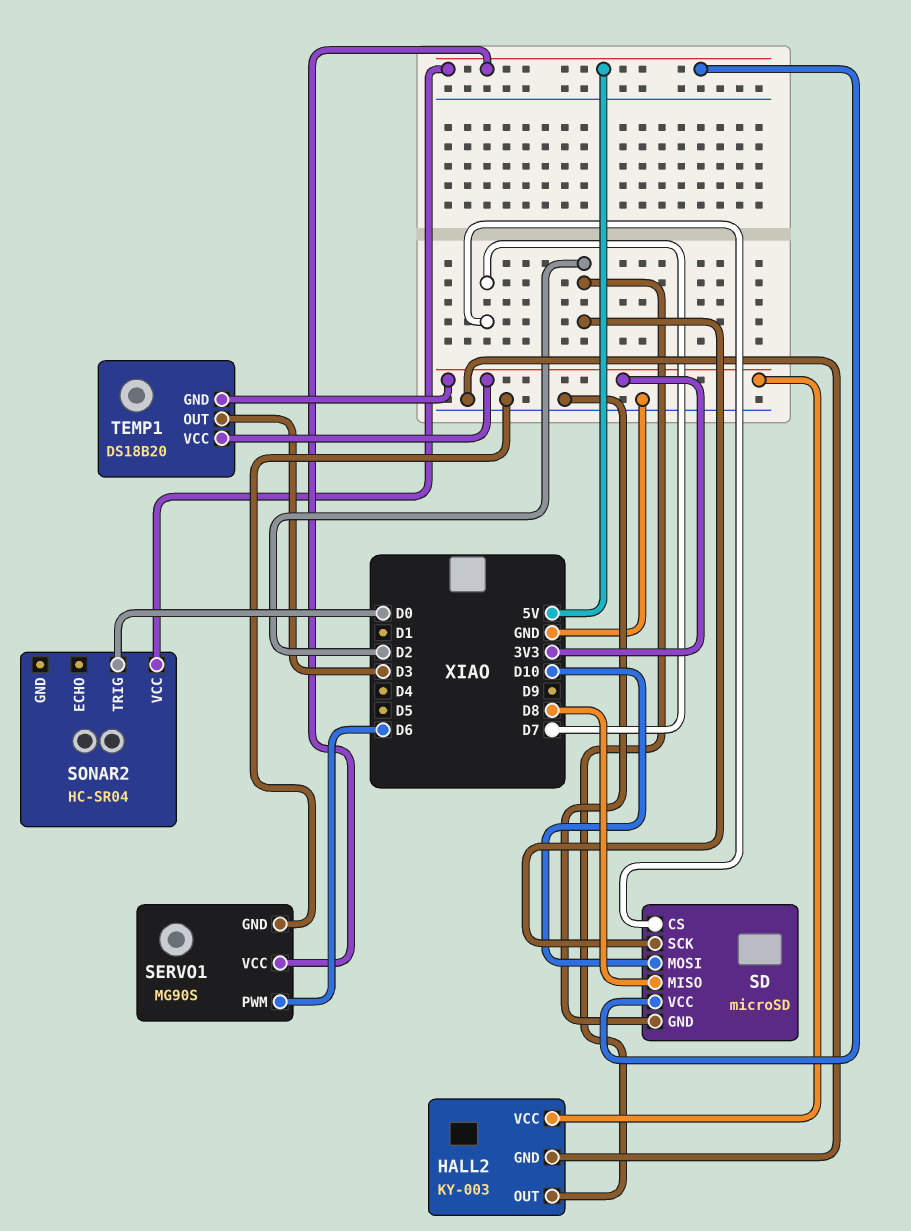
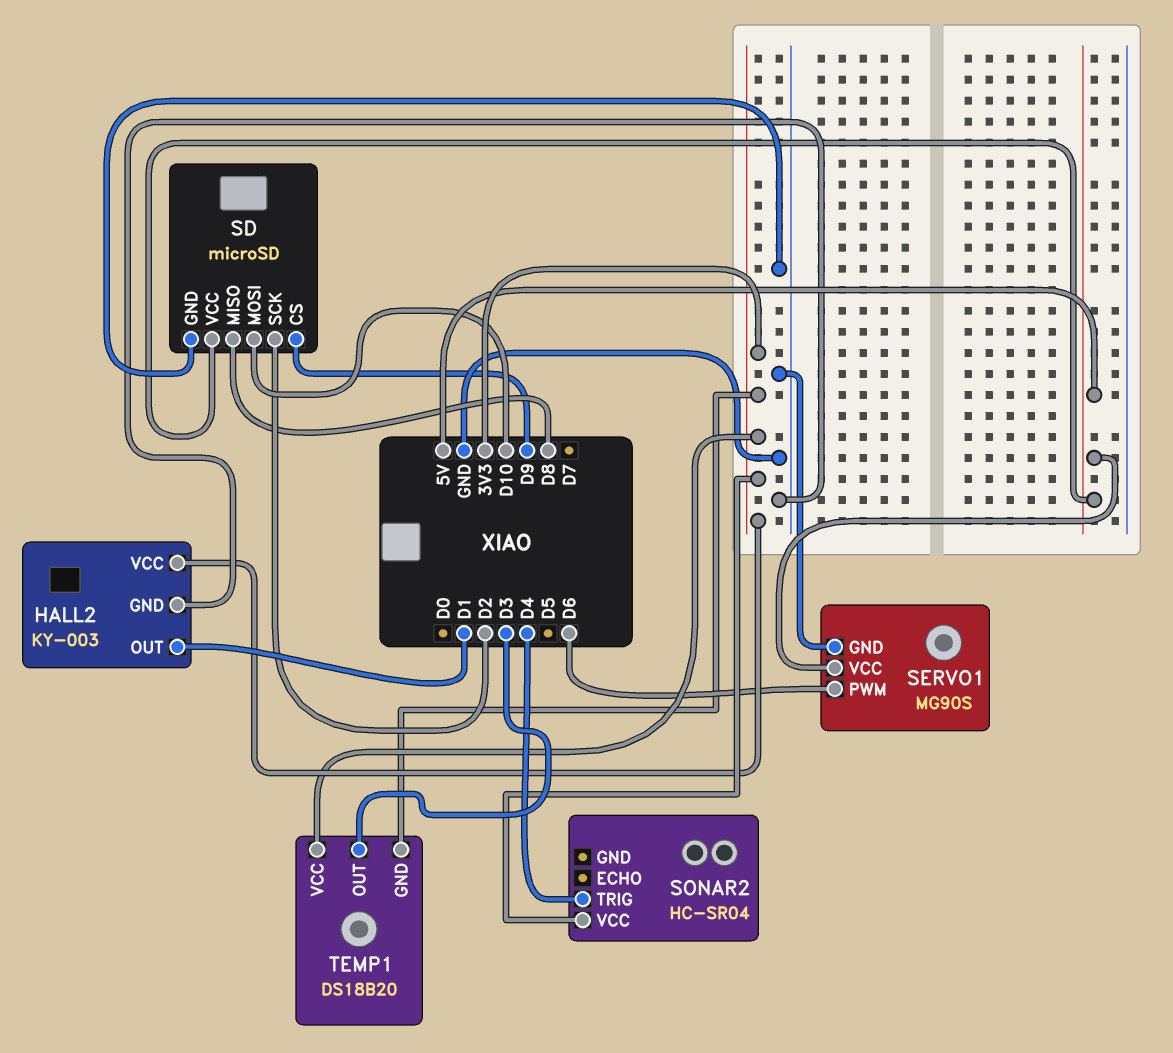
HALL2 pin OUT: D2 -> D1
SD pin CS: D7 -> D9
SONAR2 pin TRIG: D0 -> D4
SONAR2 pin VCC: 5V -> 3V3

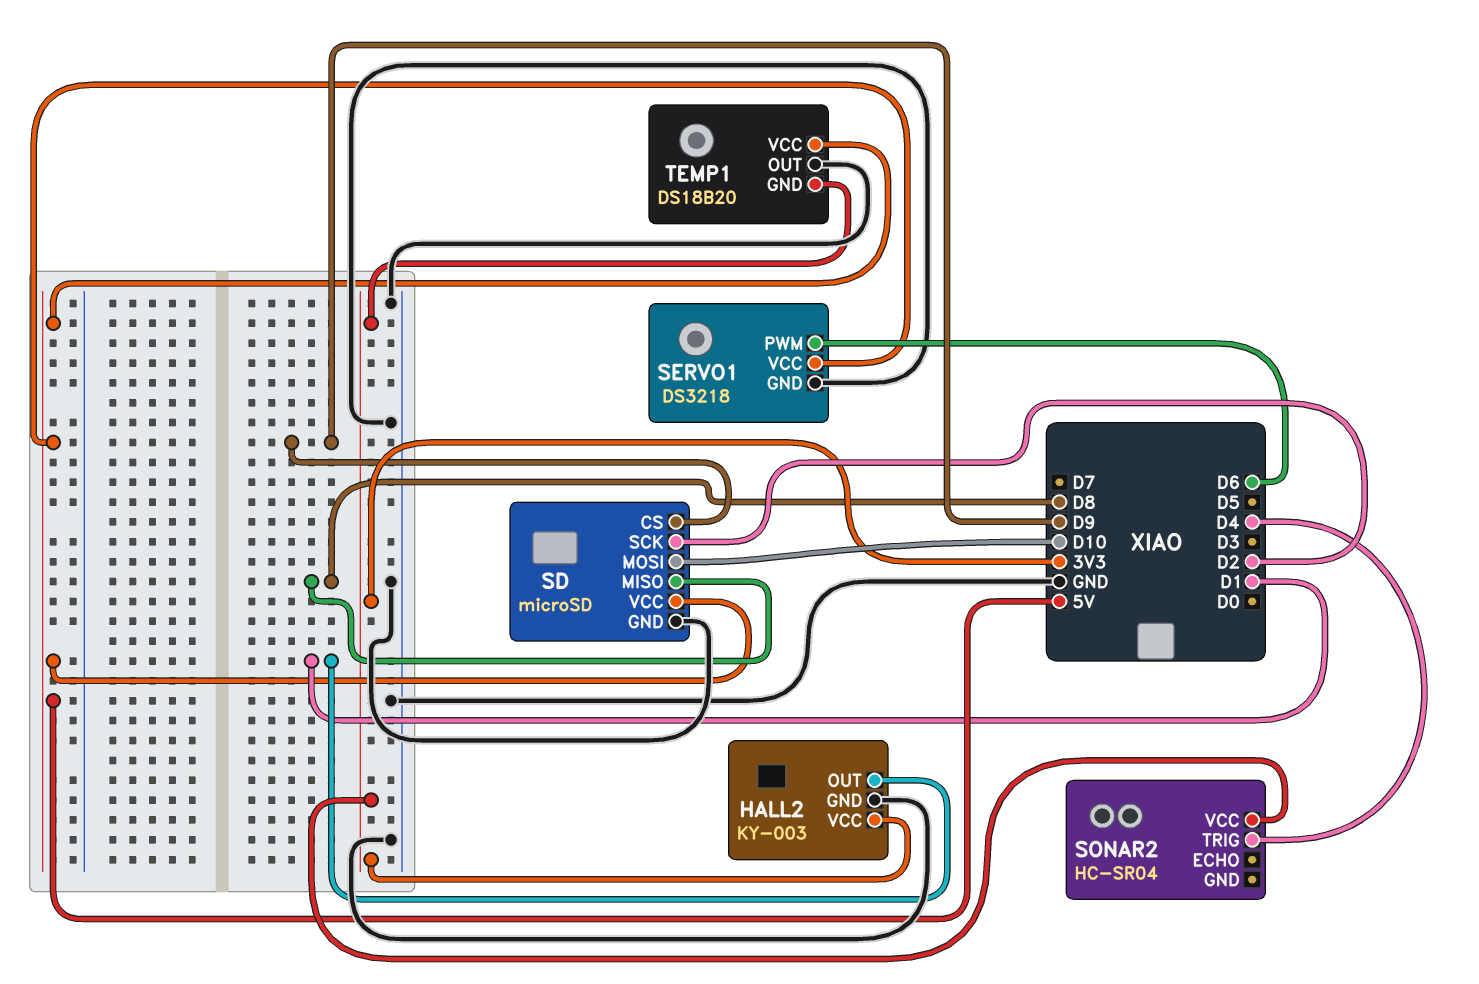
SERVO1: MG90S -> DS3218
TEMP1 pin OUT: D3 -> GND
TEMP1 pin VCC: 3V3 -> 5V

